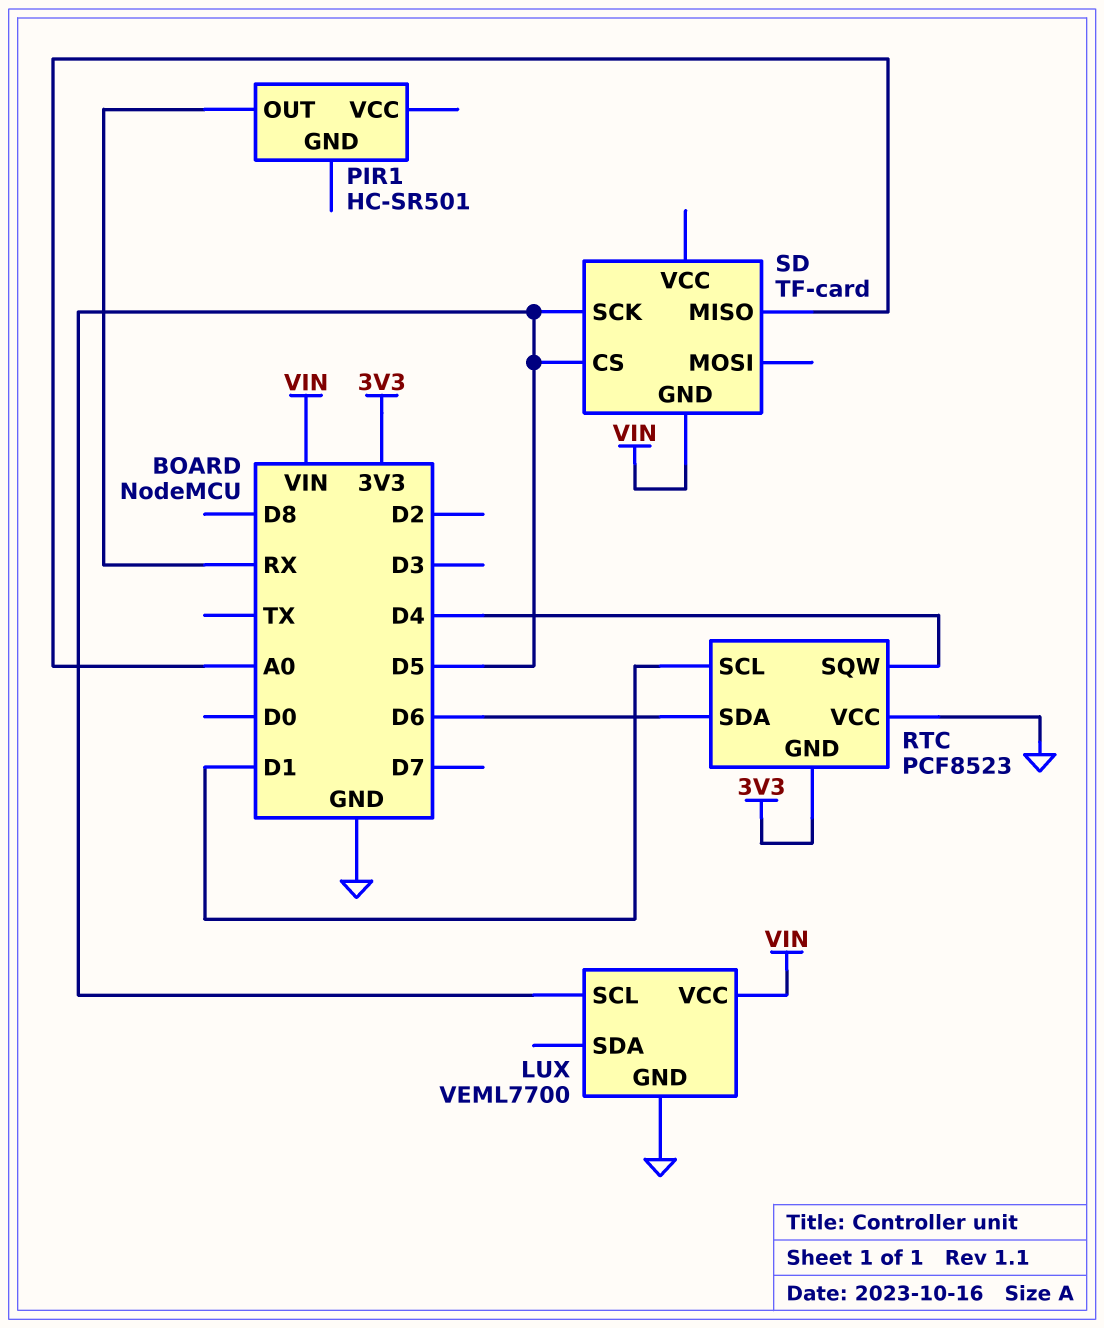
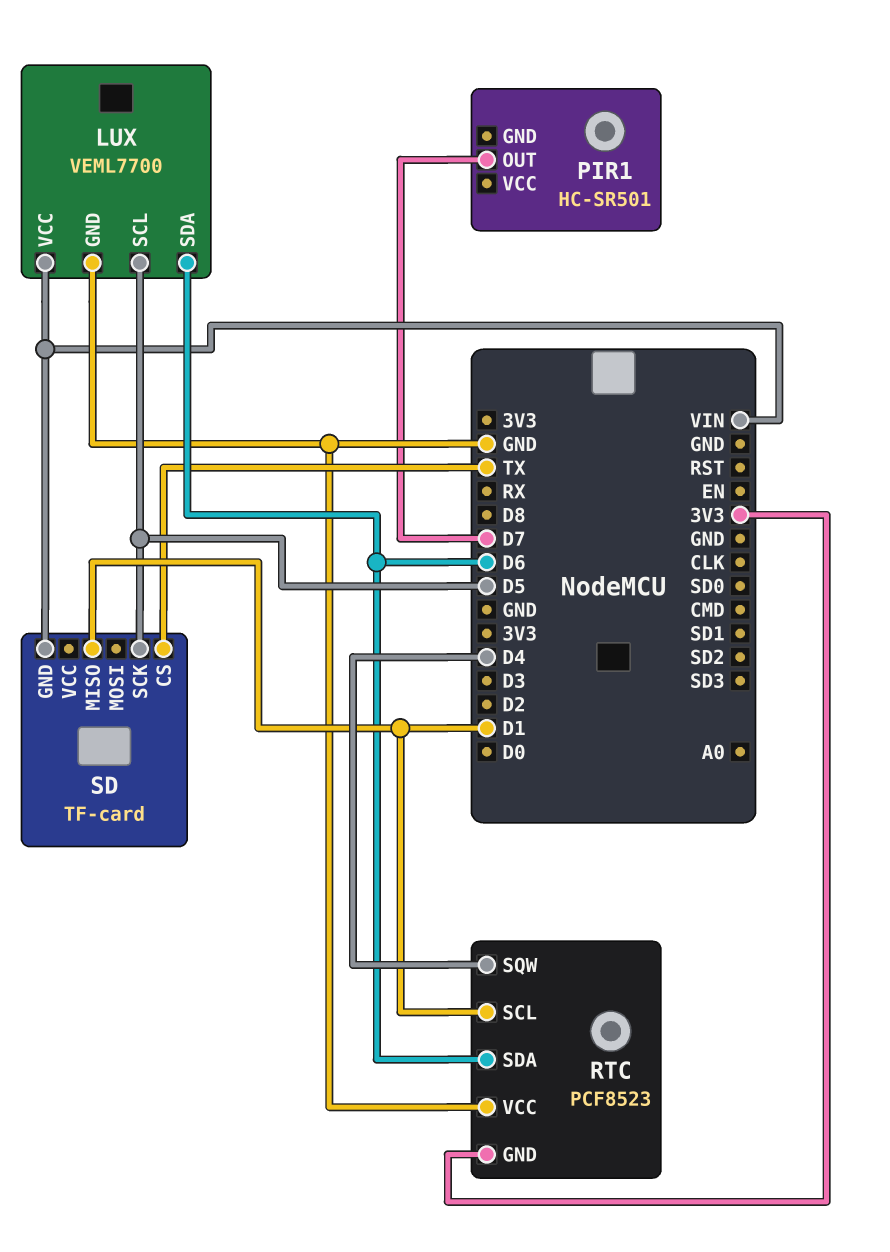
LUX pin SDA: none -> D6
PIR1 pin OUT: RX -> D7
SD pin CS: D5 -> TX
SD pin MISO: A0 -> D1

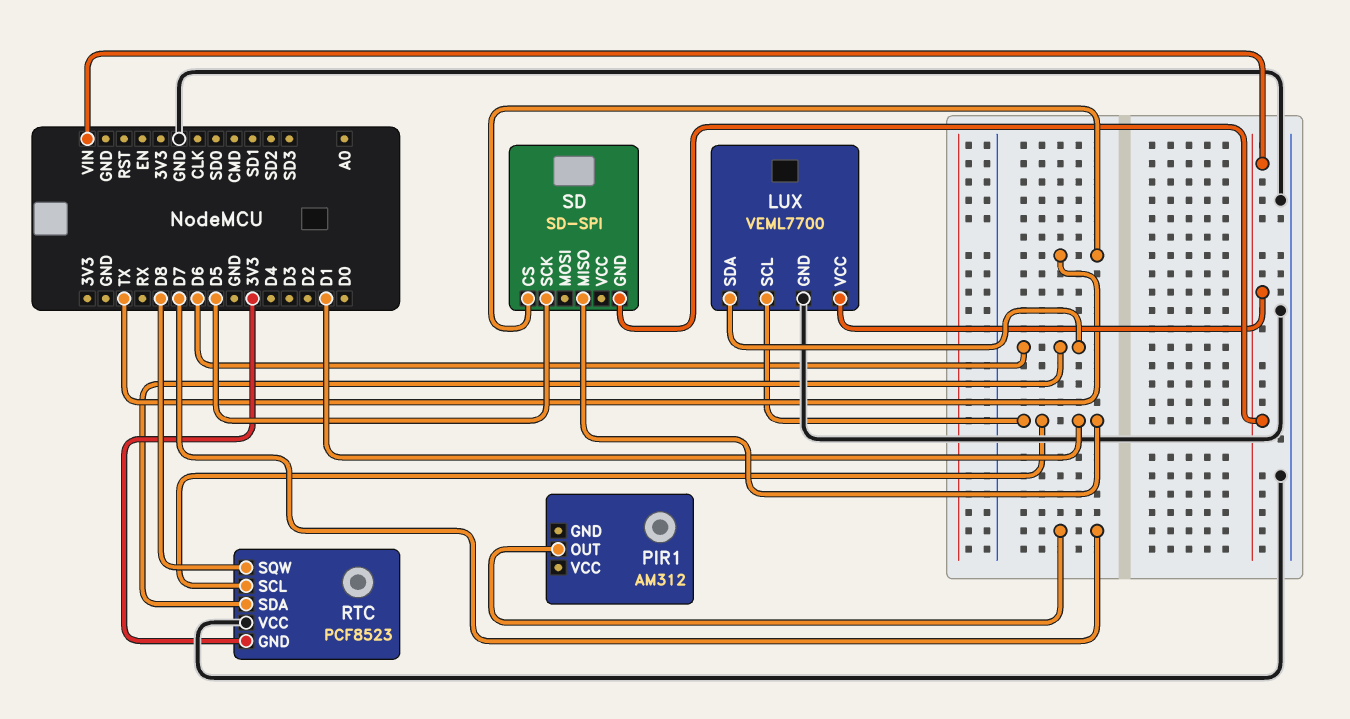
LUX pin SCL: D5 -> D1
PIR1: HC-SR501 -> AM312
RTC pin SQW: D4 -> D8
SD: TF-card -> SD-SPI

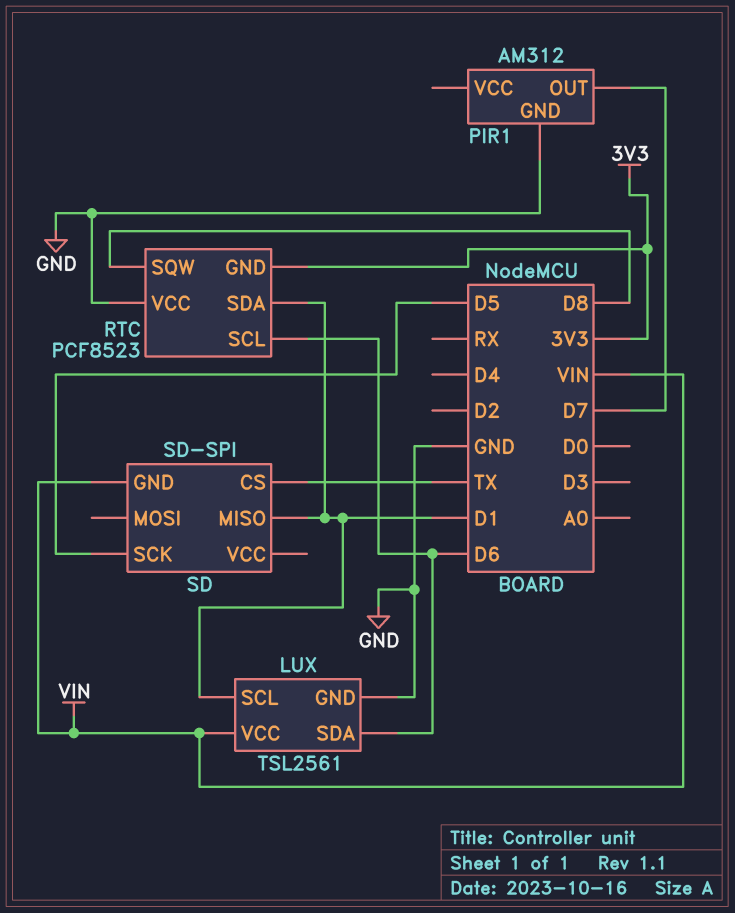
LUX: VEML7700 -> TSL2561
PIR1 pin GND: none -> GND
RTC pin SCL: D1 -> D6
RTC pin SDA: D6 -> D1

